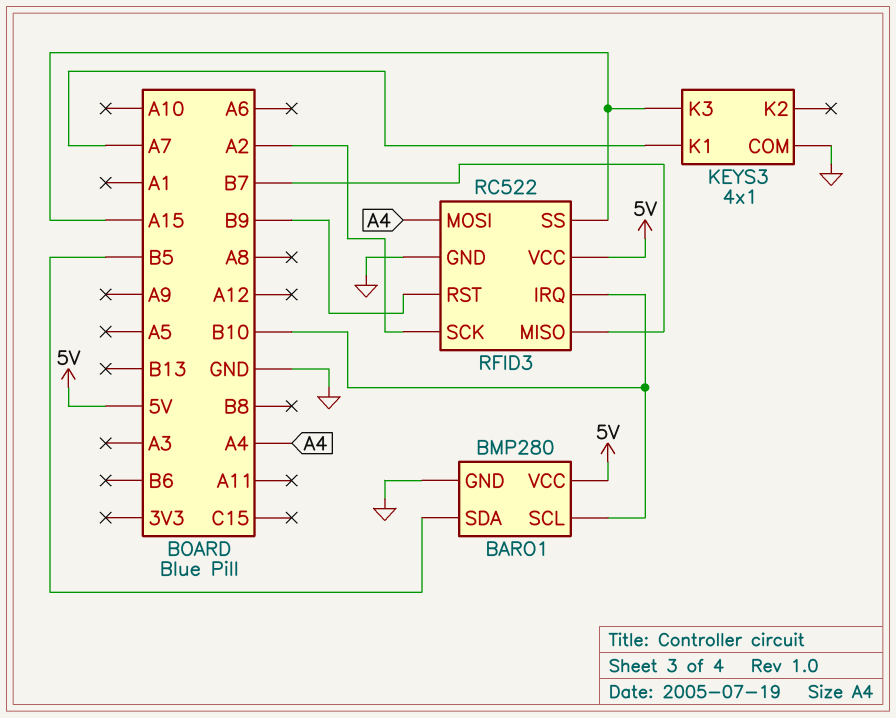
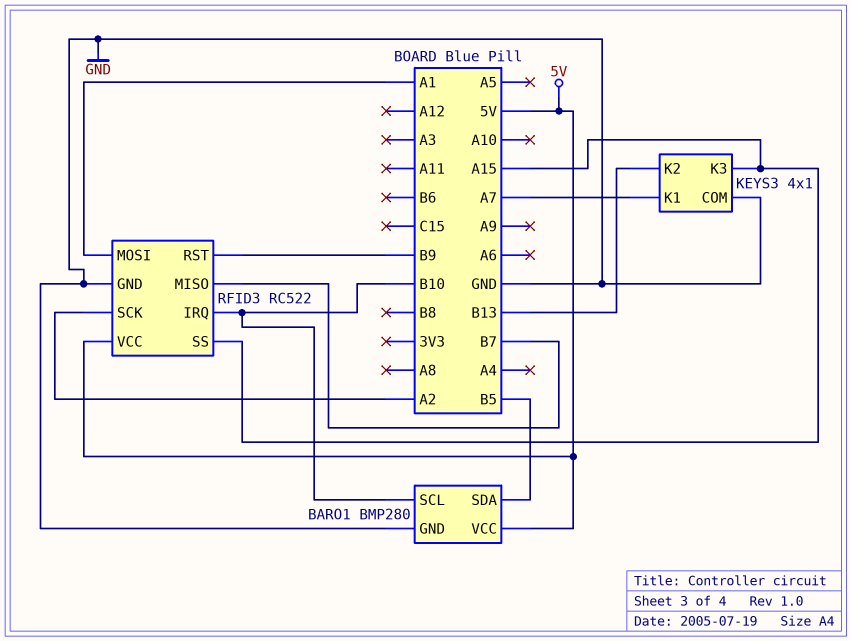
KEYS3 pin K2: none -> B13
RFID3 pin MOSI: A4 -> A1

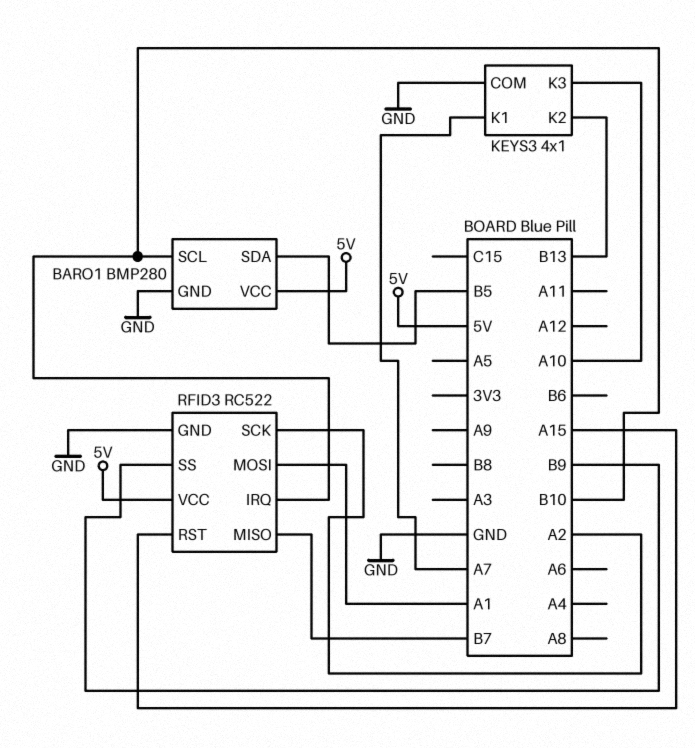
KEYS3 pin K3: A15 -> A10
RFID3 pin RST: B9 -> A15
RFID3 pin SS: A15 -> B9

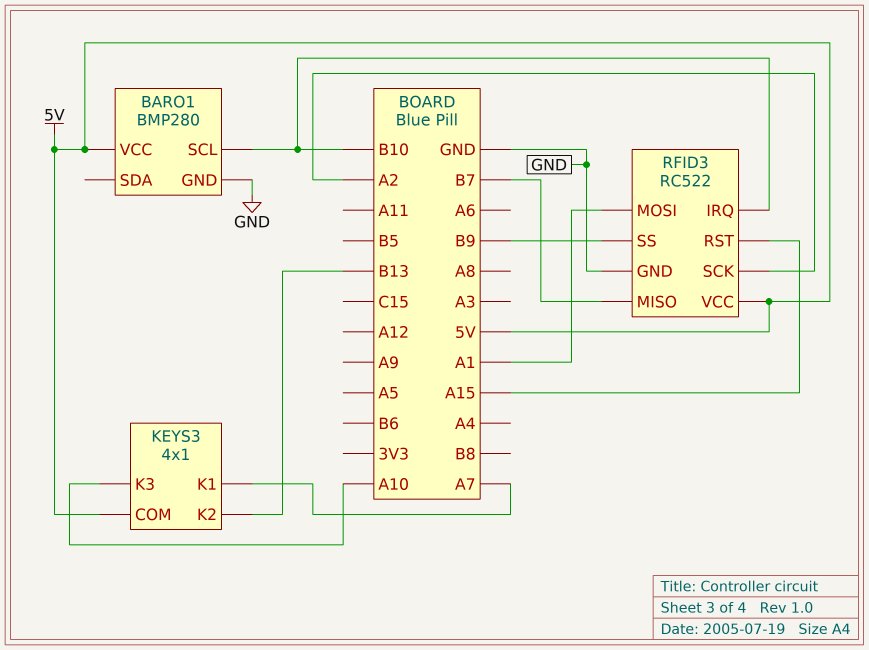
BARO1 pin SDA: B5 -> none
KEYS3 pin COM: GND -> 5V

